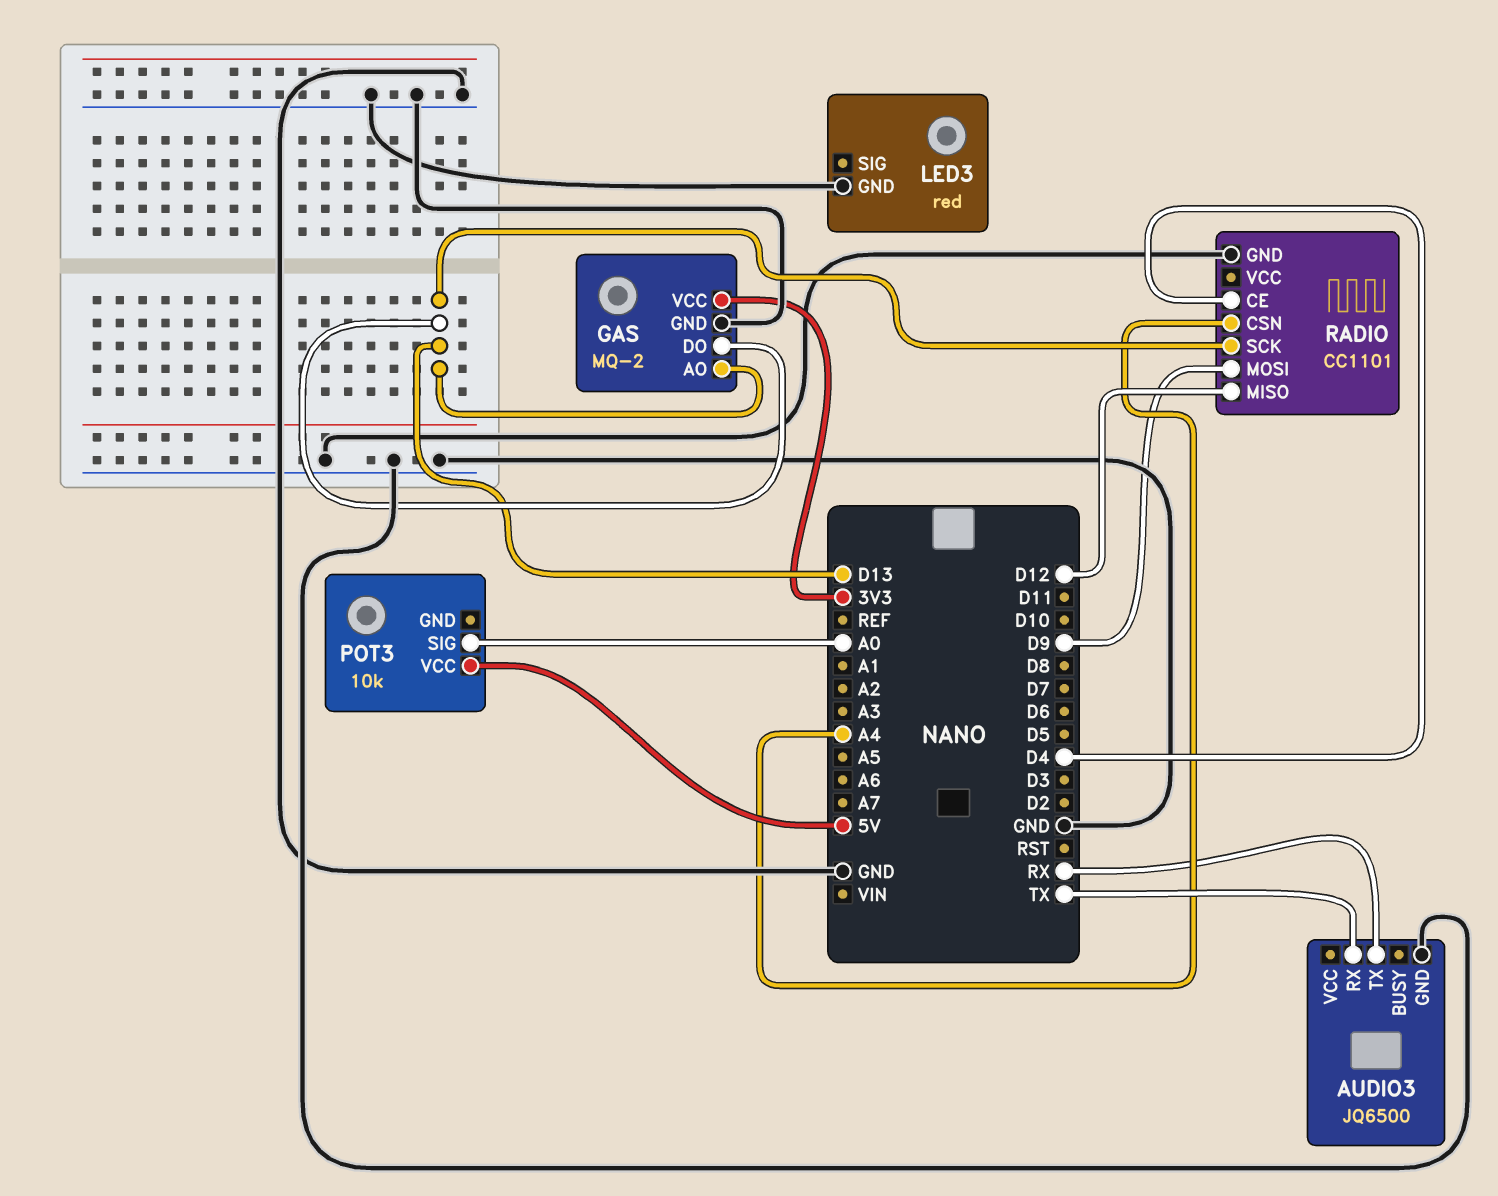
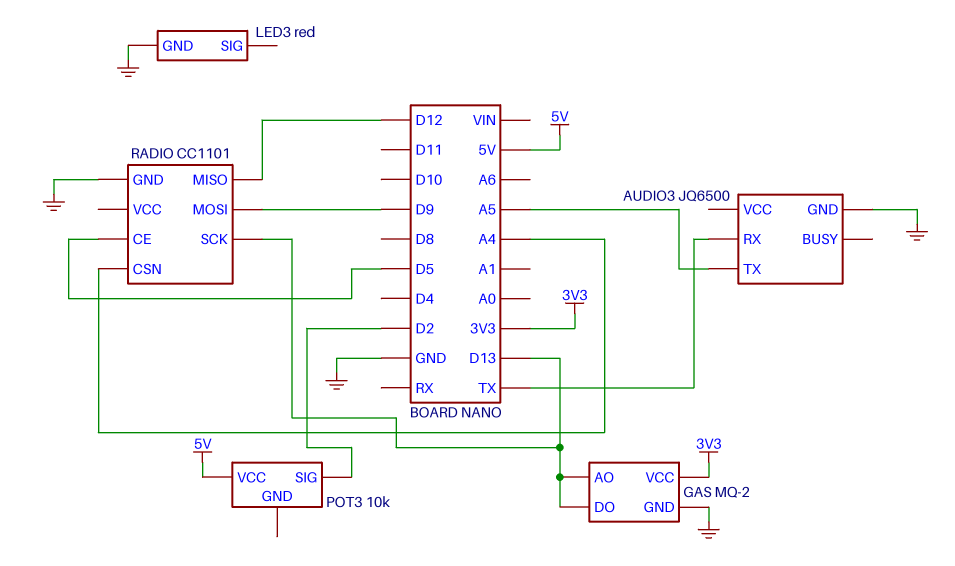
AUDIO3 pin TX: RX -> A5
POT3 pin SIG: A0 -> D2
RADIO pin CE: D4 -> D5

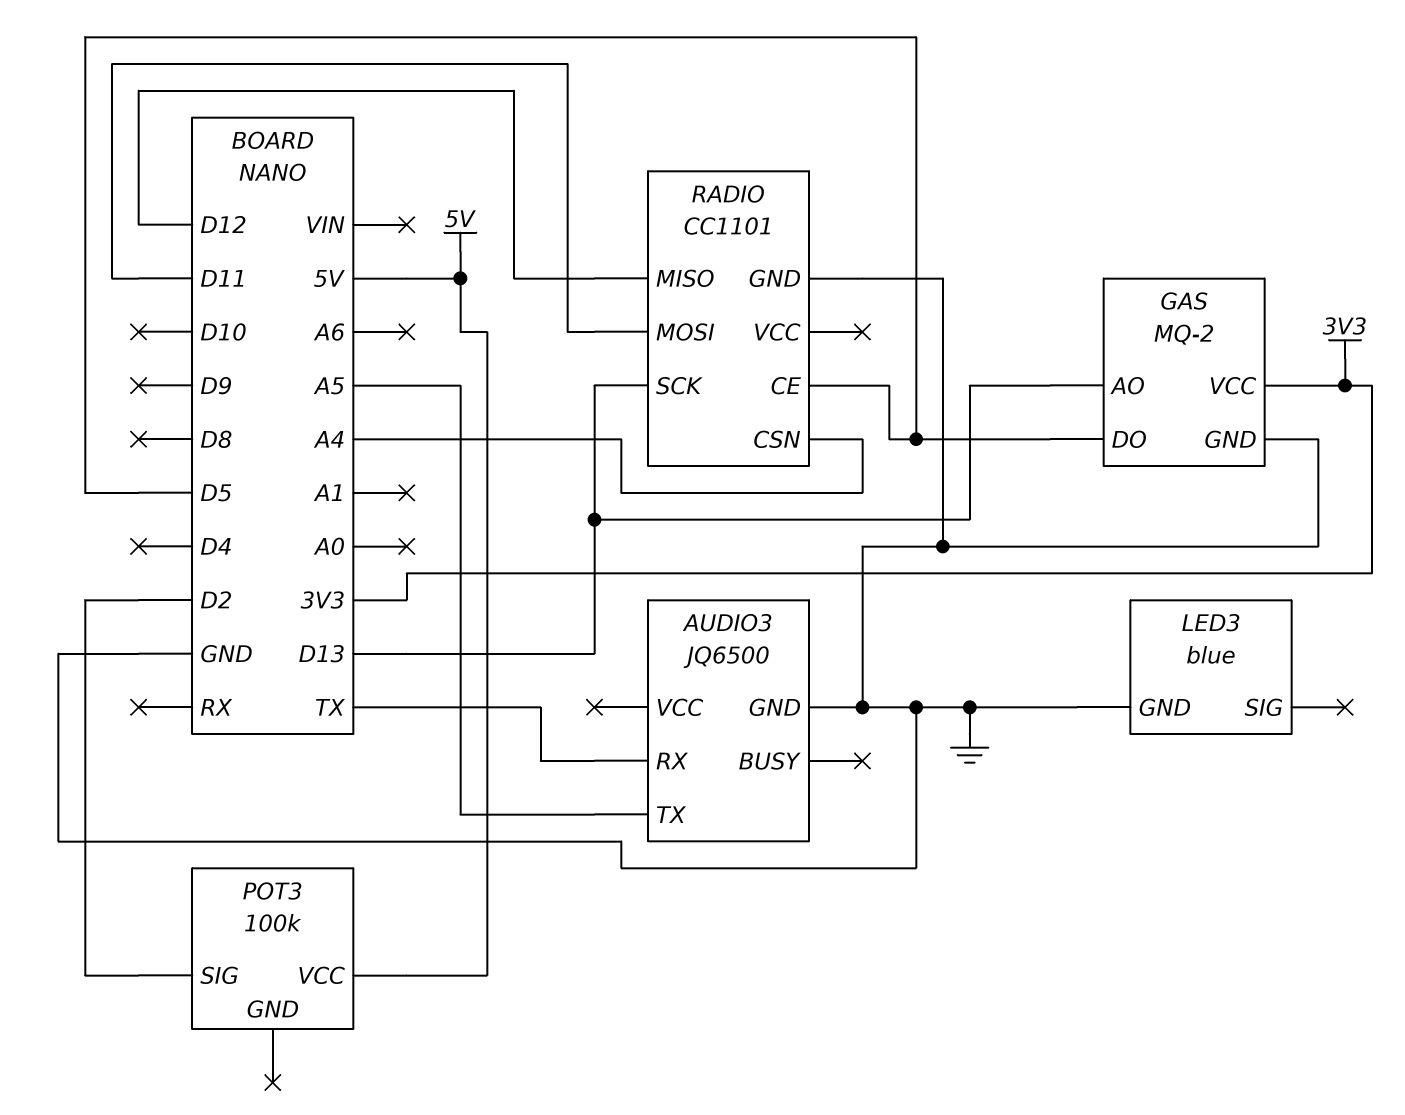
GAS pin DO: D13 -> D5
LED3: red -> blue
POT3: 10k -> 100k
RADIO pin MOSI: D9 -> D11

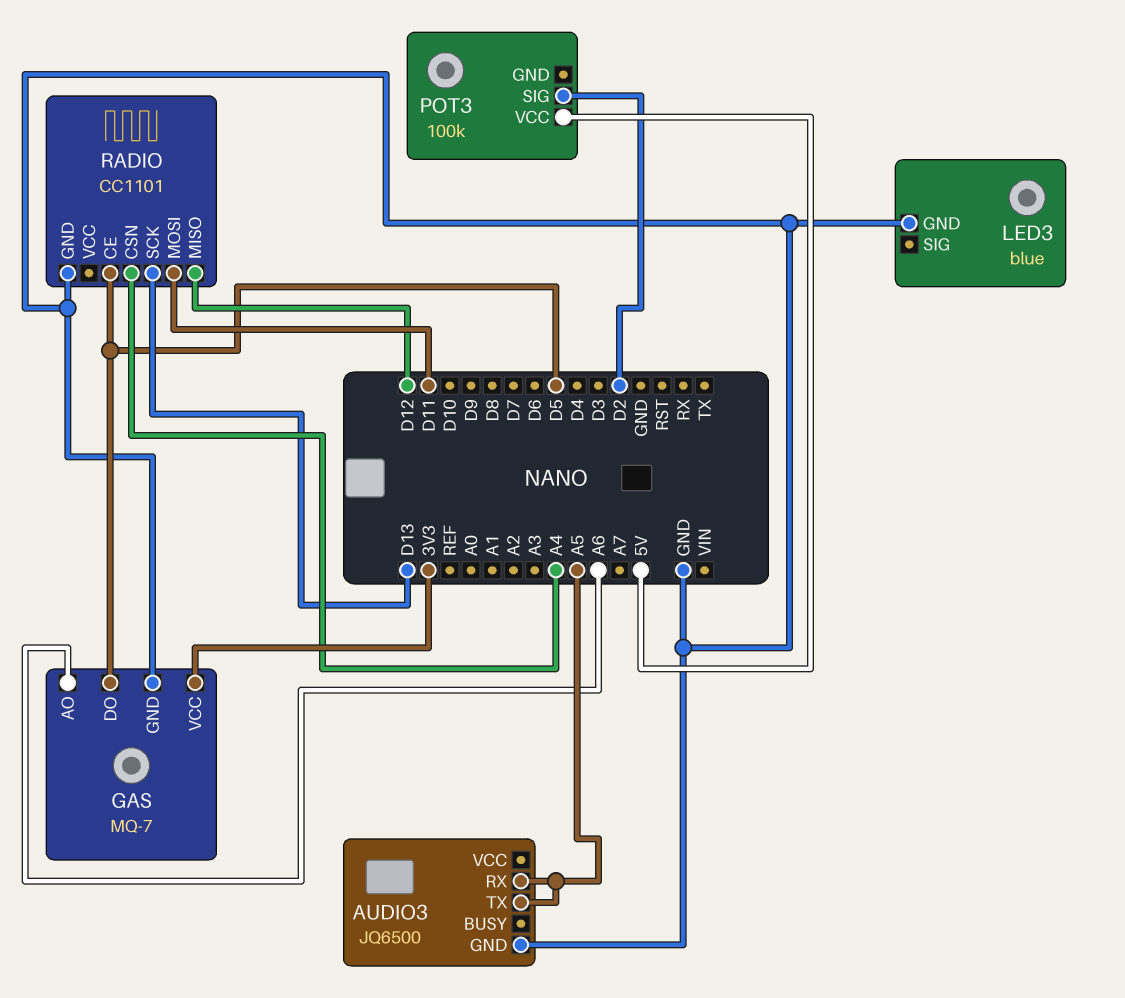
AUDIO3 pin RX: TX -> A5
GAS: MQ-2 -> MQ-7
GAS pin AO: D13 -> A6

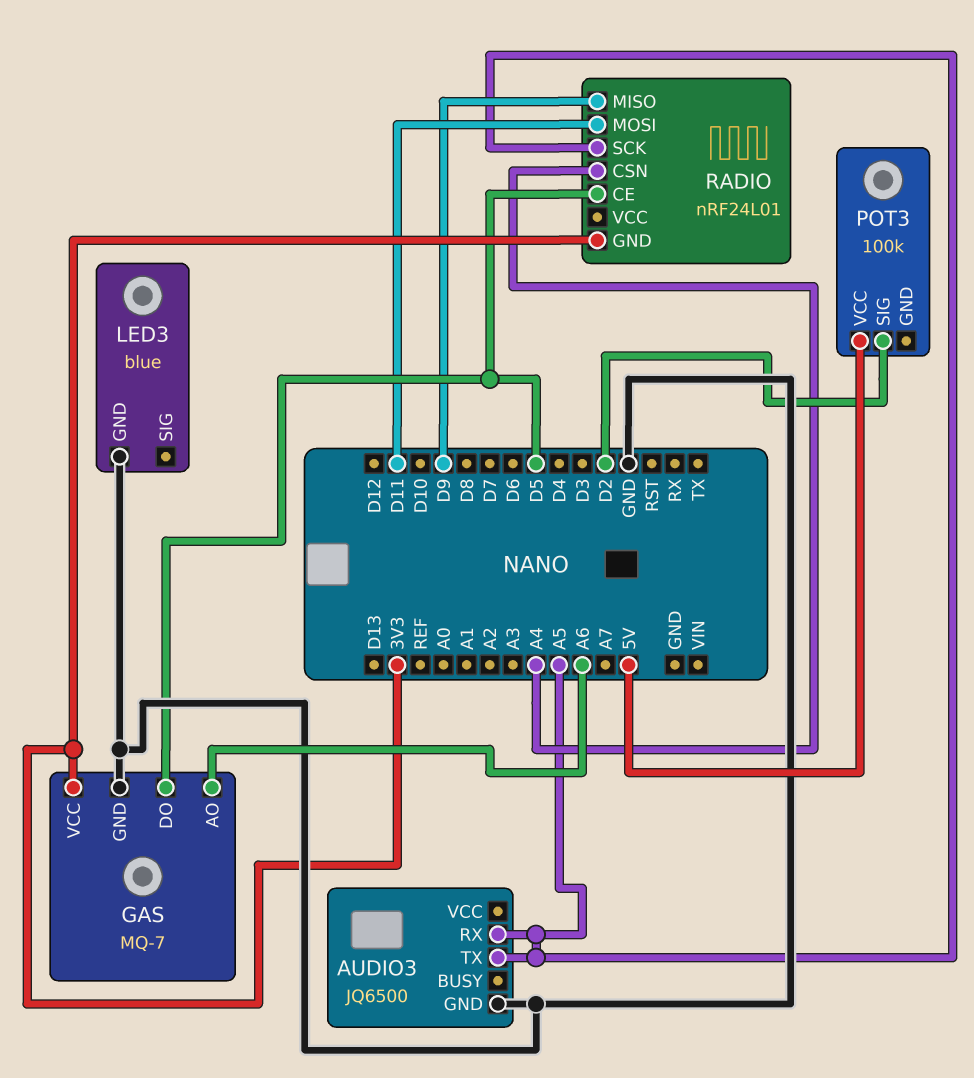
RADIO: CC1101 -> nRF24L01
RADIO pin GND: GND -> 3V3
RADIO pin MISO: D12 -> D9
RADIO pin SCK: D13 -> A5

